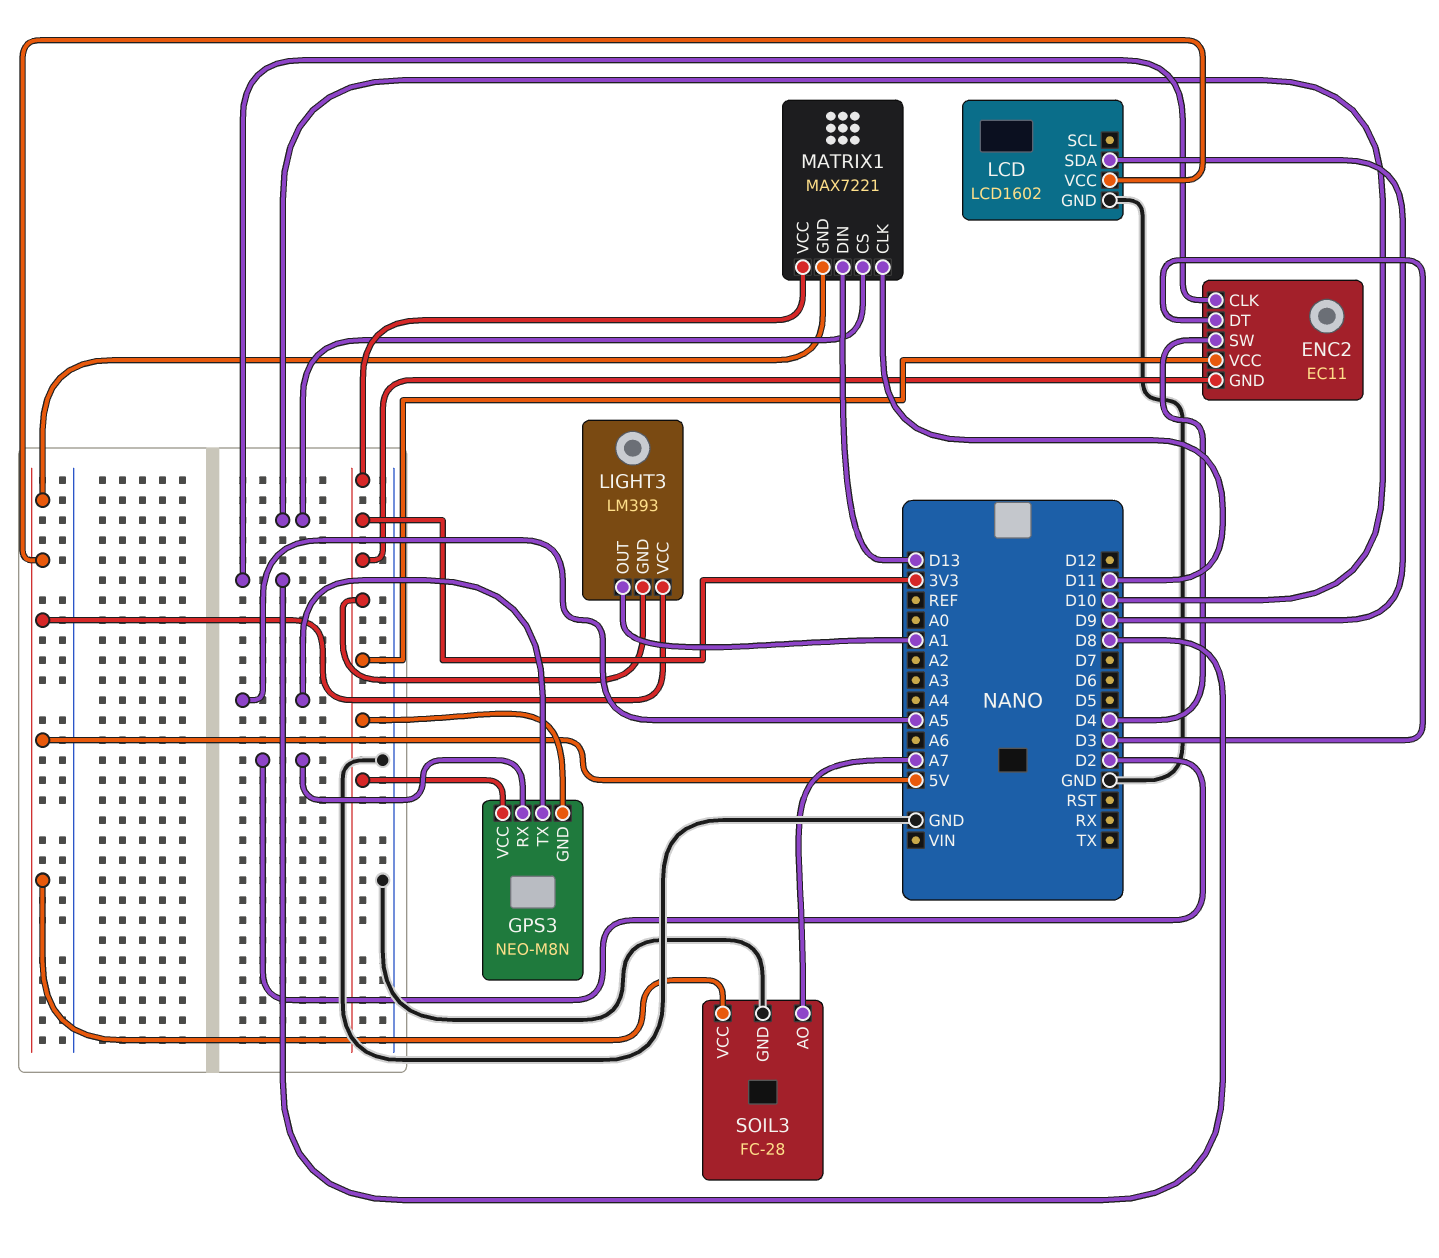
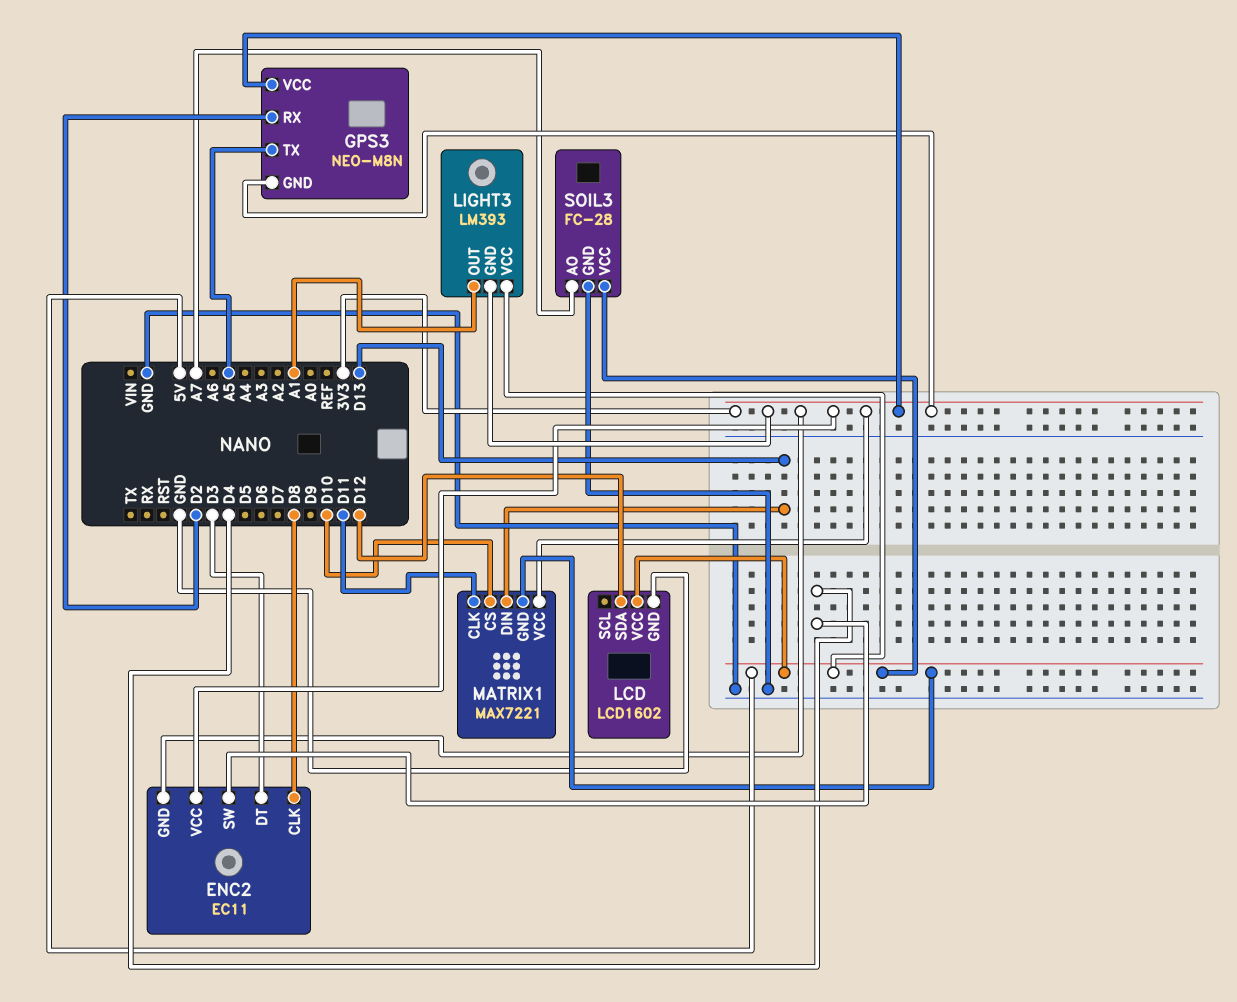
LCD pin SDA: D9 -> D12

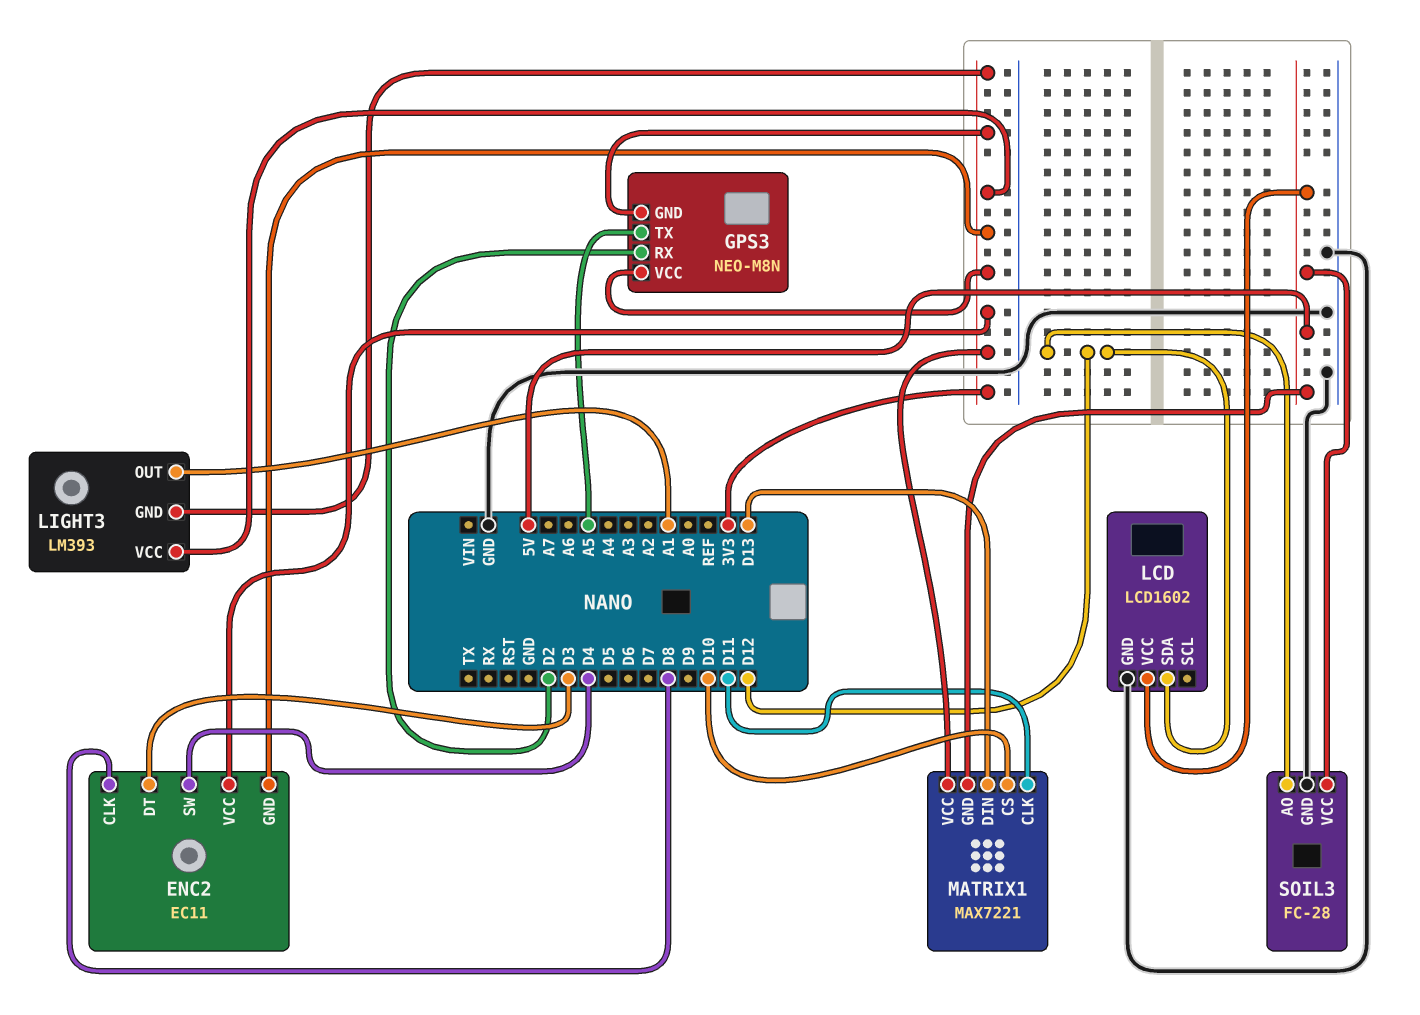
LIGHT3 pin VCC: 5V -> 3V3
SOIL3 pin AO: A7 -> D12

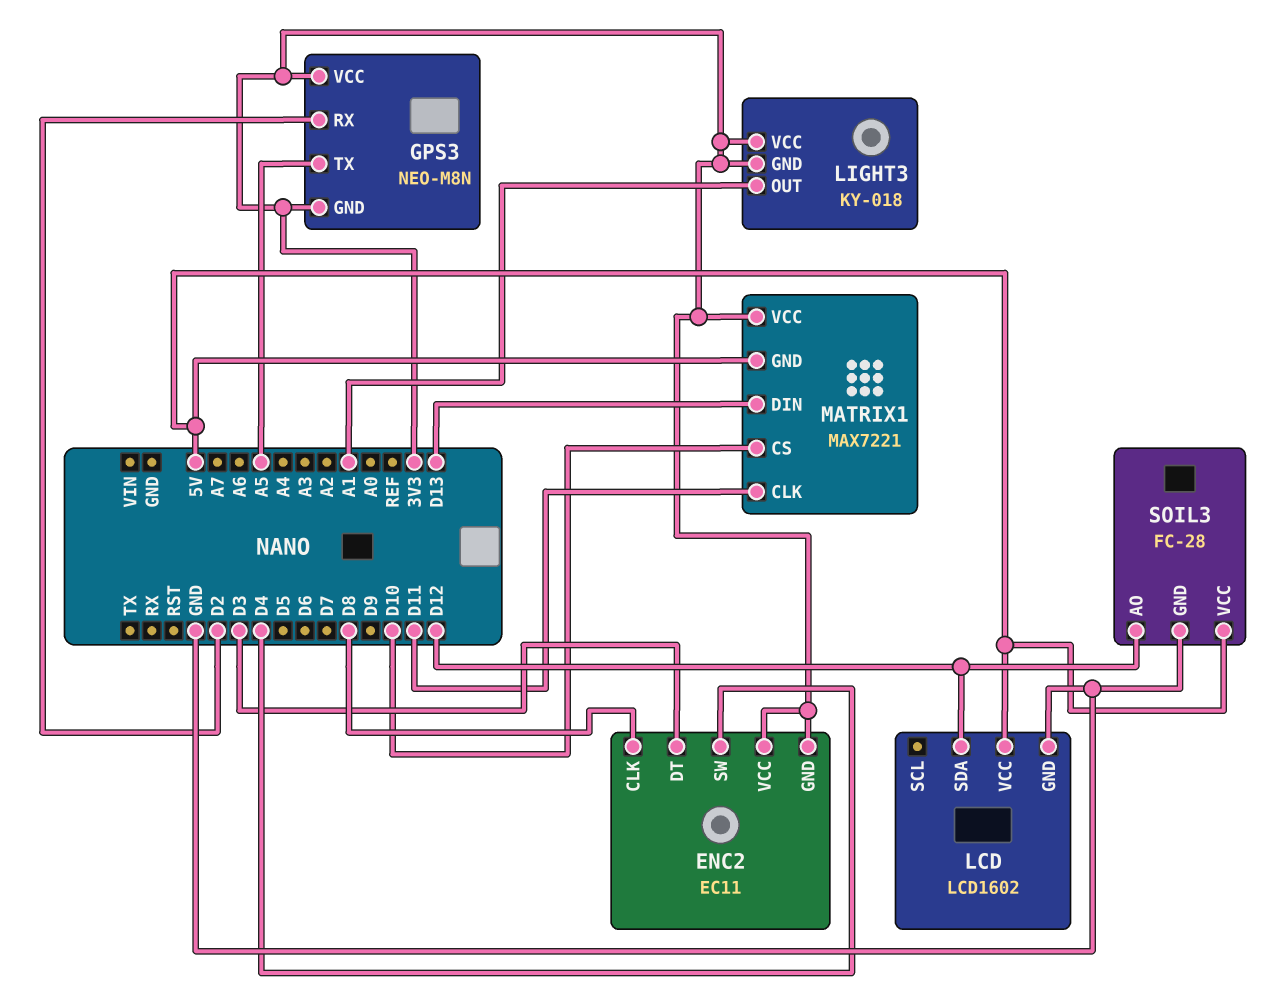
LIGHT3: LM393 -> KY-018

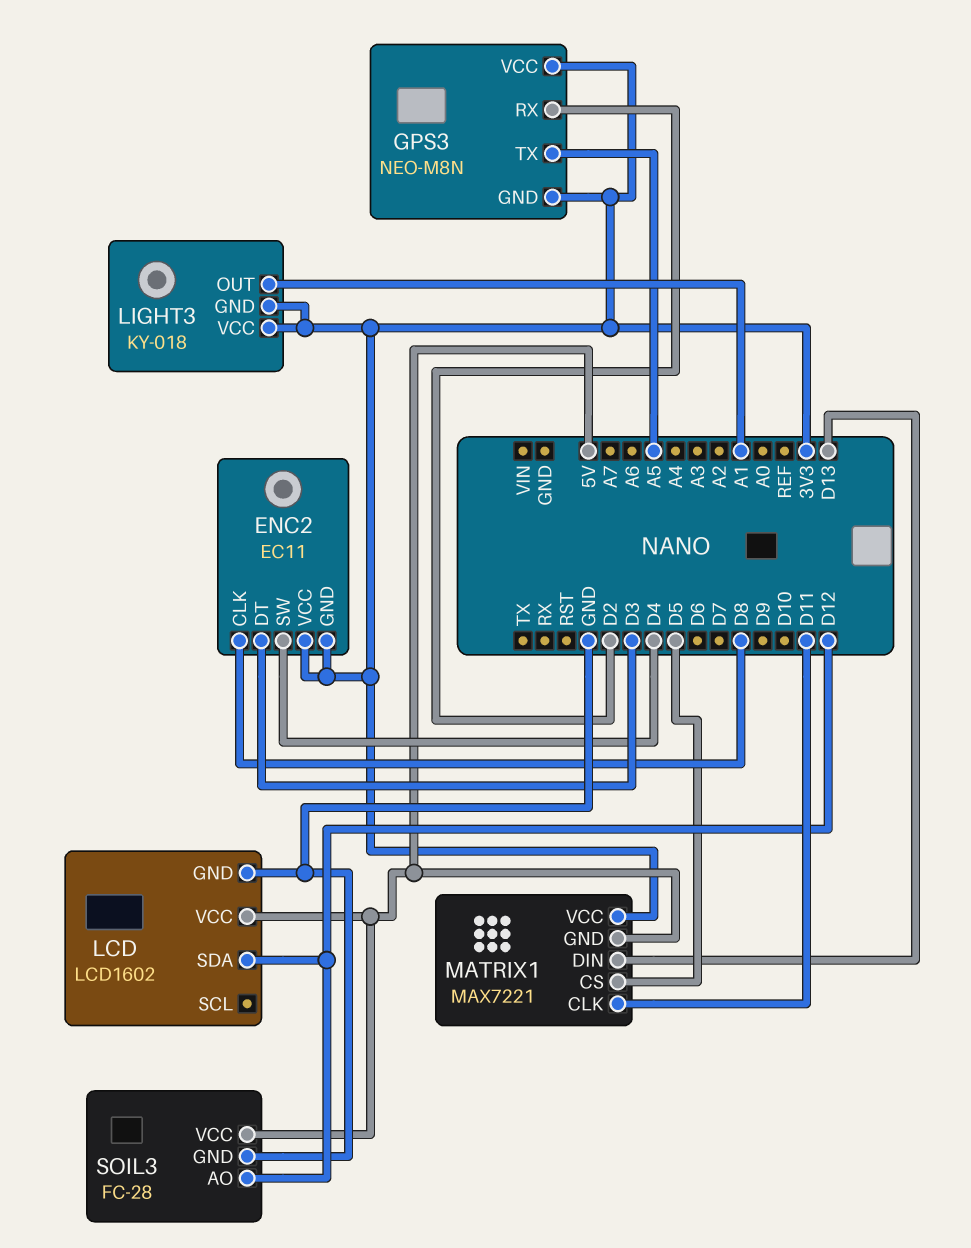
MATRIX1 pin CS: D10 -> D5

